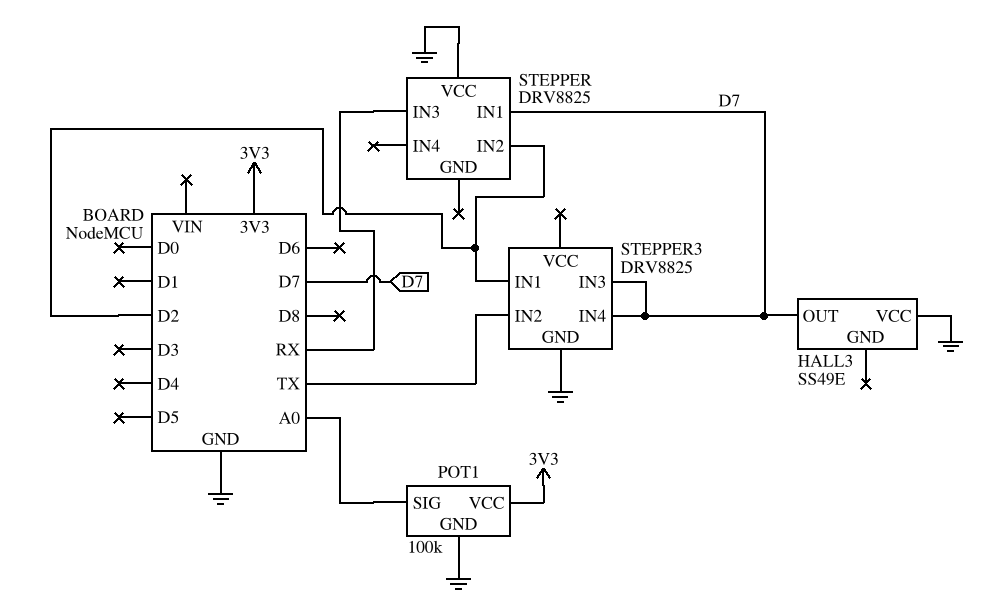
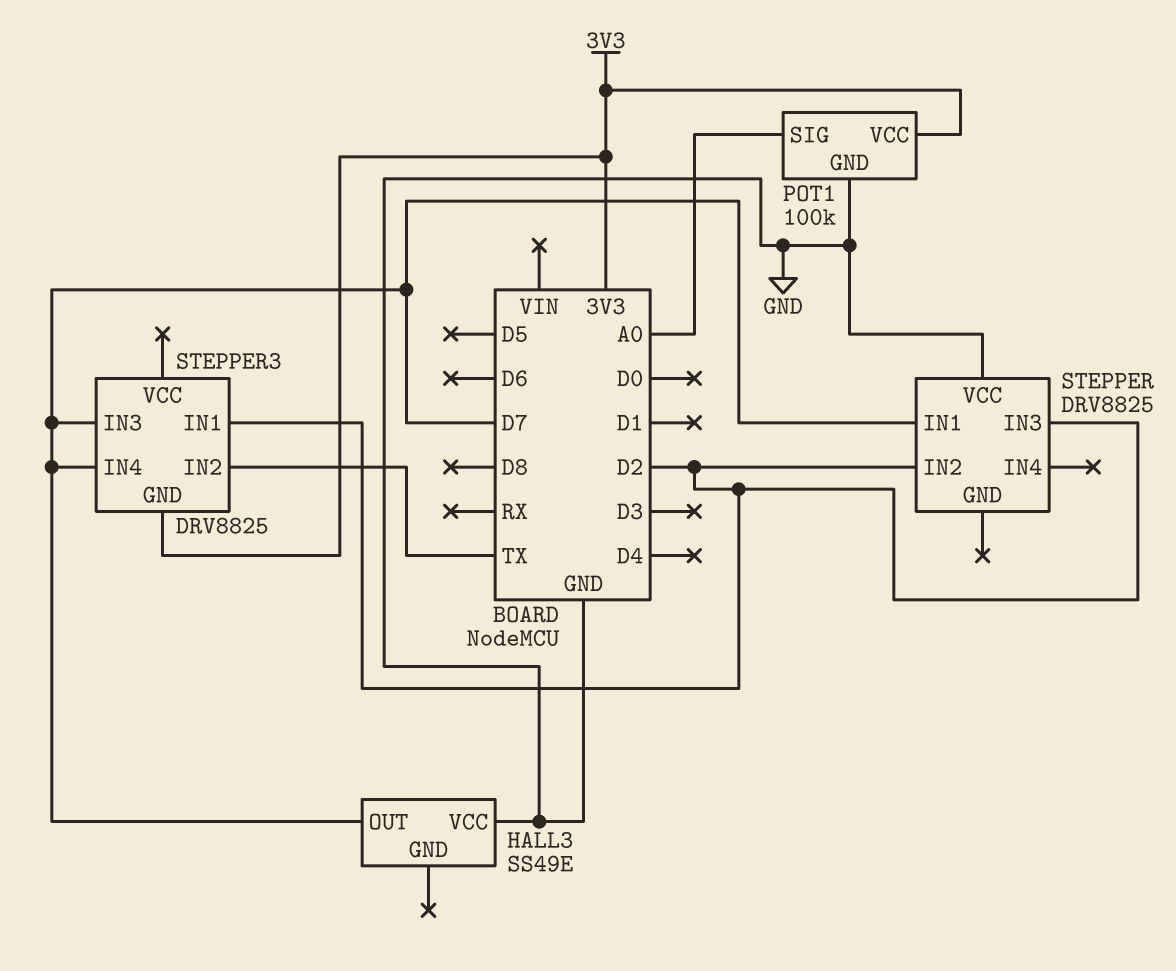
STEPPER pin IN3: RX -> D2
STEPPER3 pin GND: GND -> 3V3

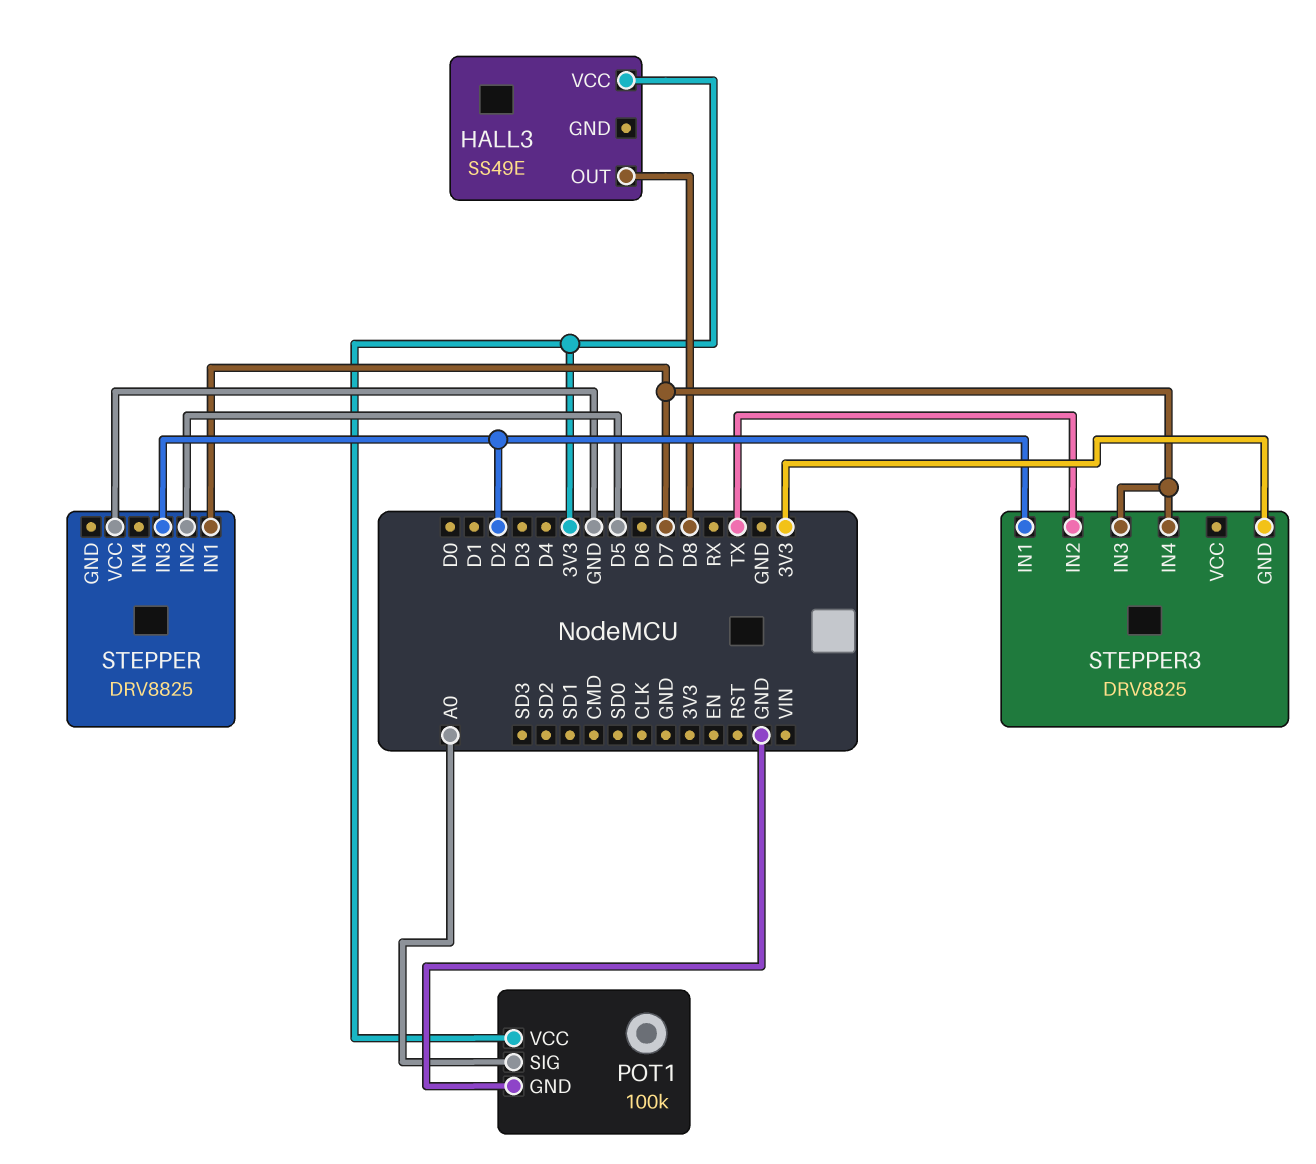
HALL3 pin OUT: D7 -> D8
HALL3 pin VCC: GND -> 3V3
STEPPER pin IN2: D2 -> D5

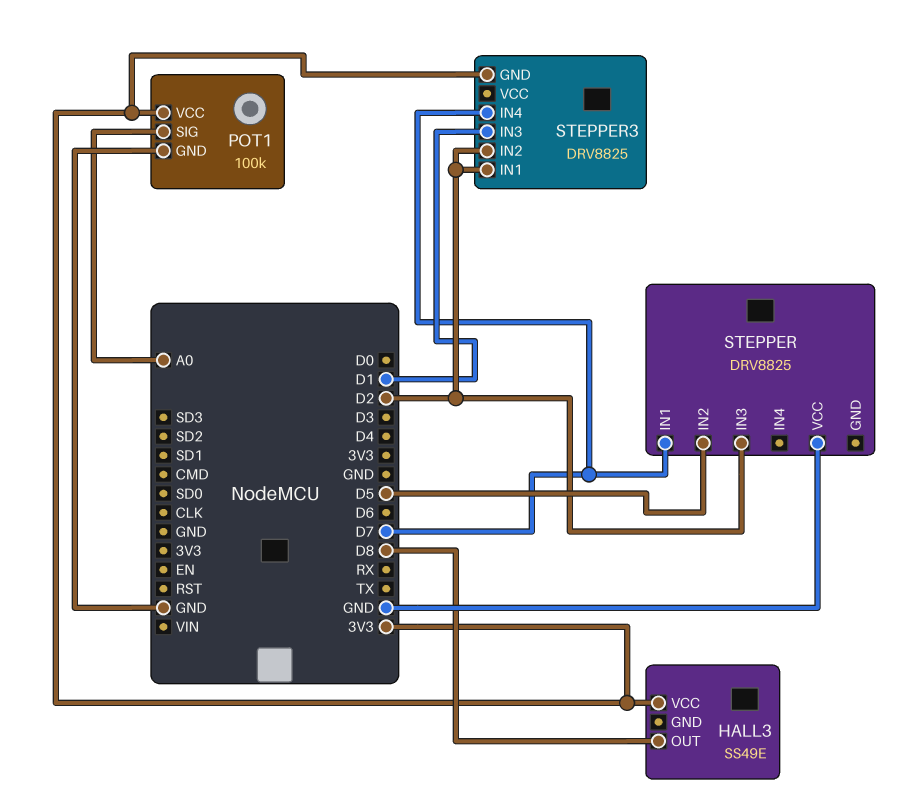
STEPPER3 pin IN2: TX -> D2
STEPPER3 pin IN3: D7 -> D1

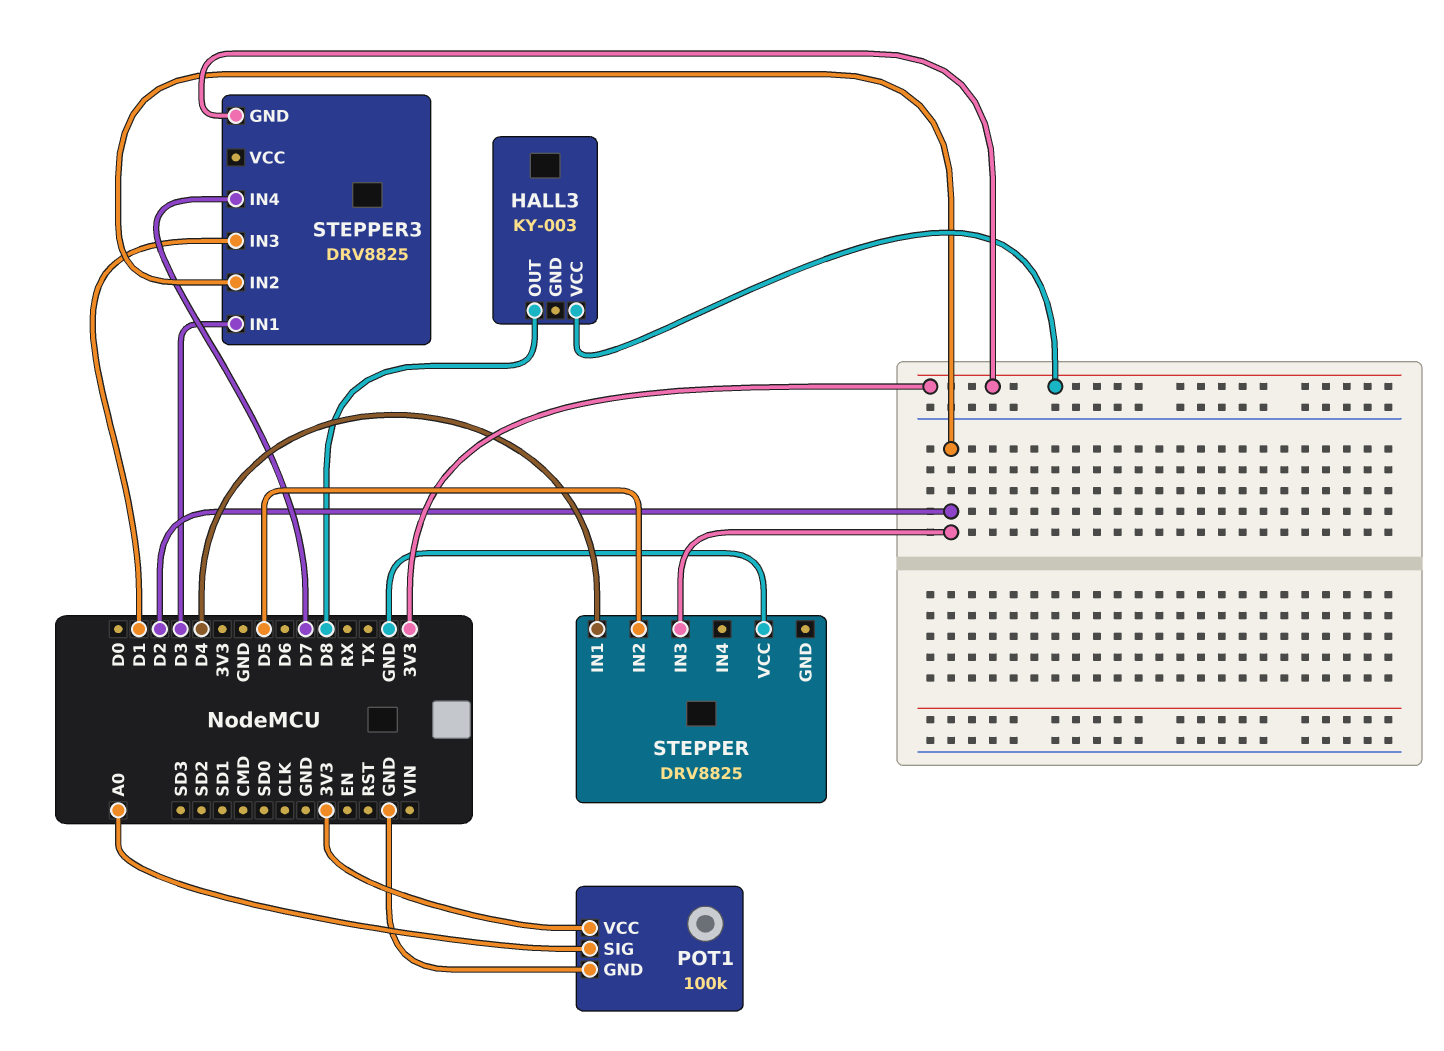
HALL3: SS49E -> KY-003
STEPPER pin IN1: D7 -> D4
STEPPER3 pin IN1: D2 -> D3

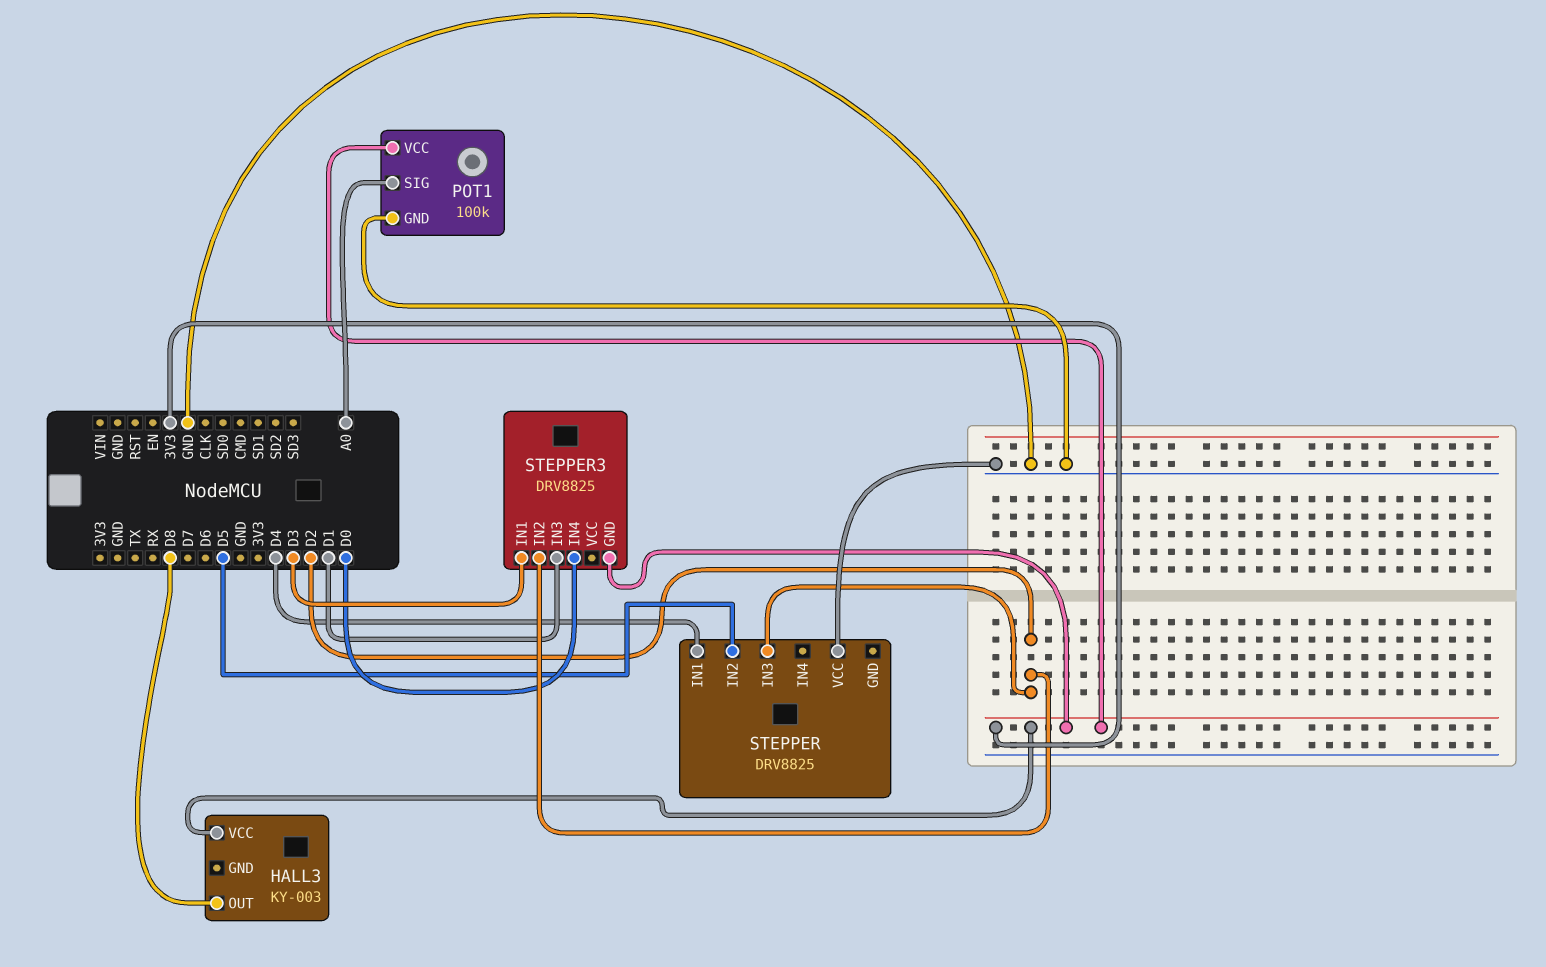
STEPPER3 pin IN4: D7 -> D0

